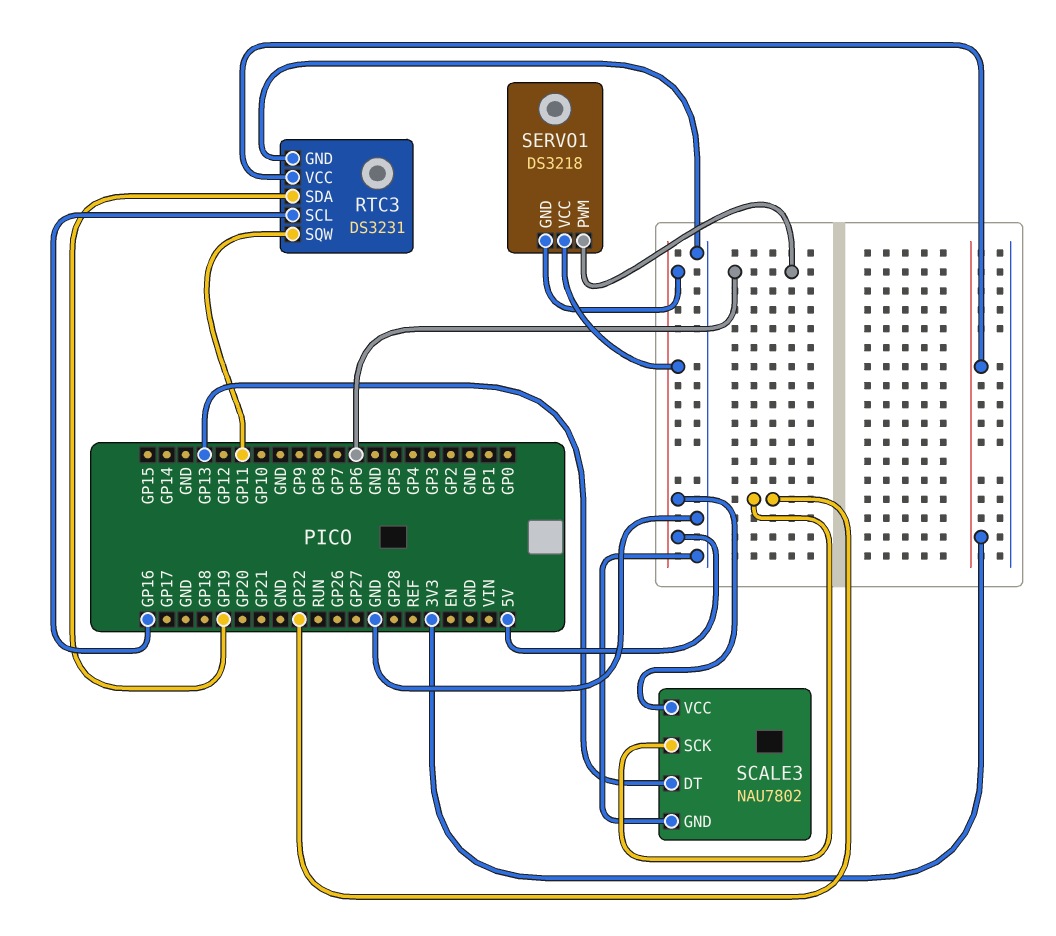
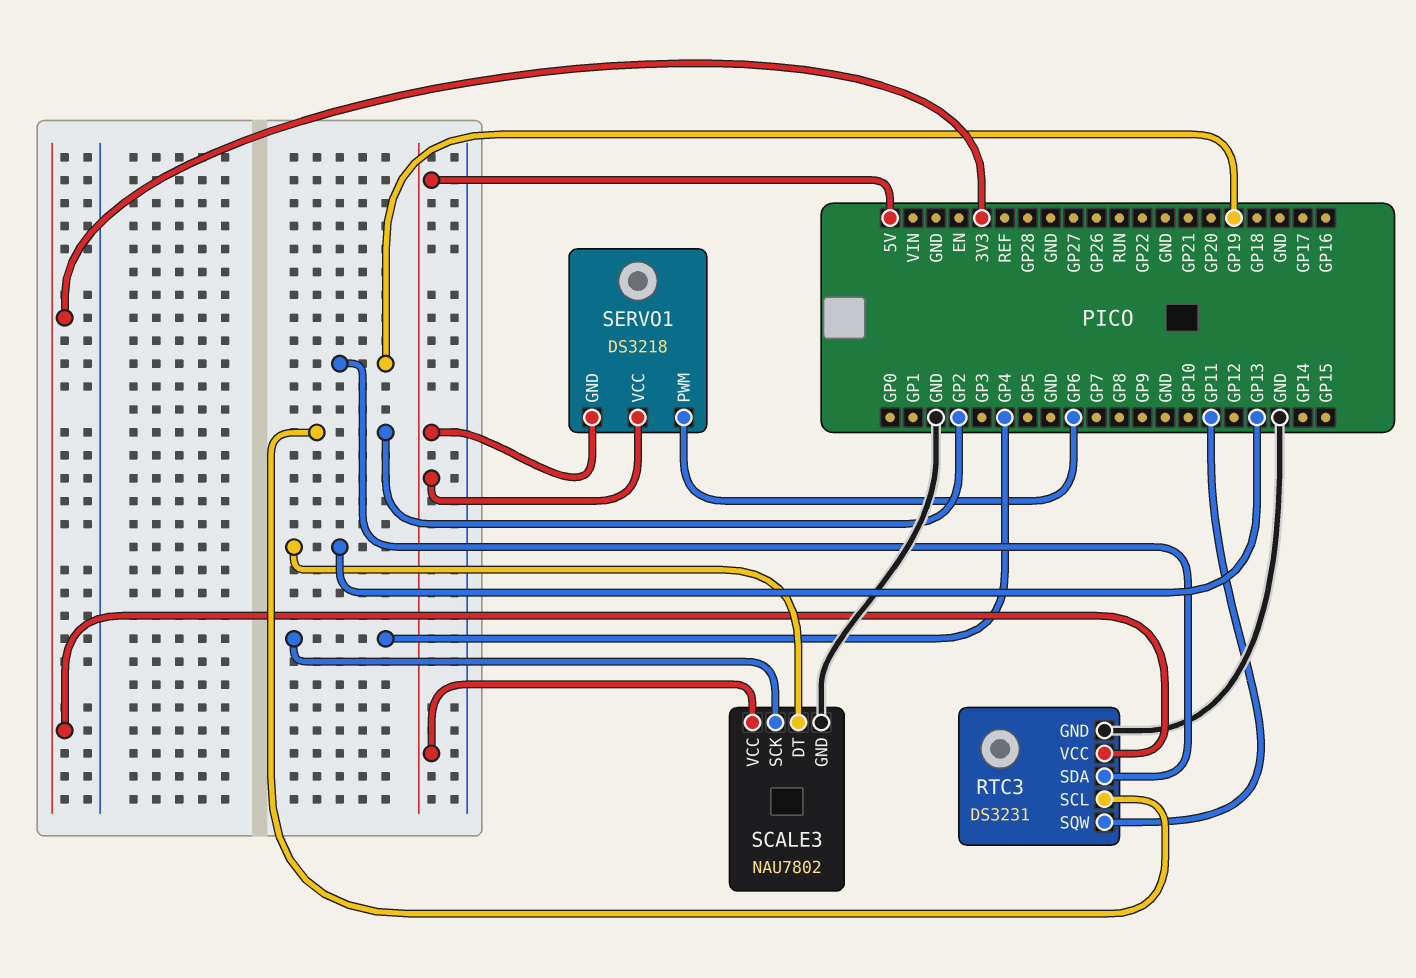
RTC3 pin SCL: GP16 -> GP2
SCALE3 pin SCK: GP22 -> GP4

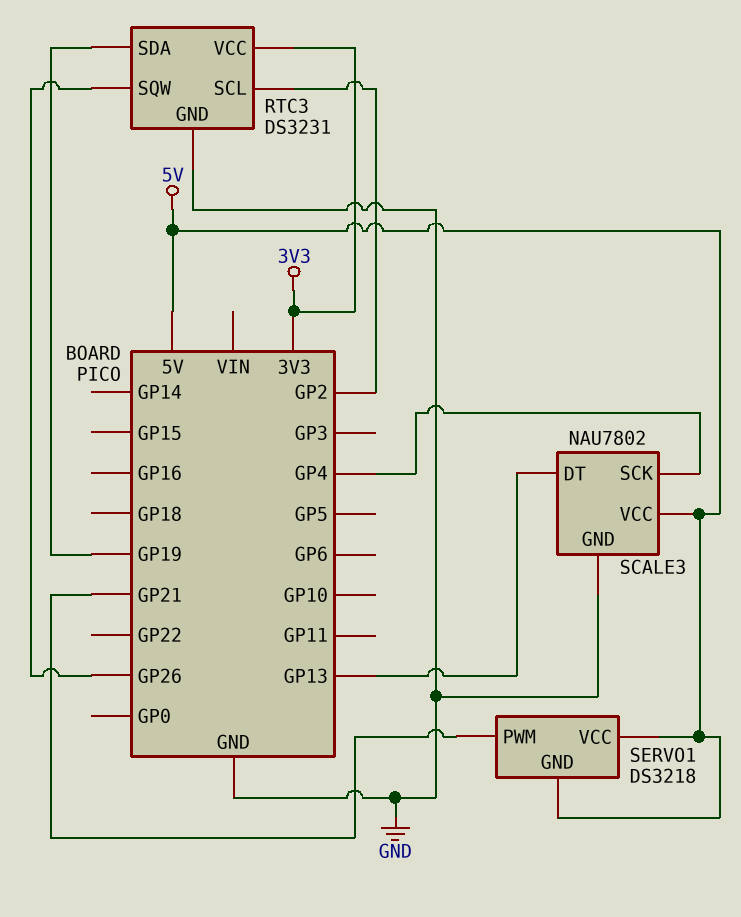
RTC3 pin SQW: GP11 -> GP26
SERVO1 pin PWM: GP6 -> GP21

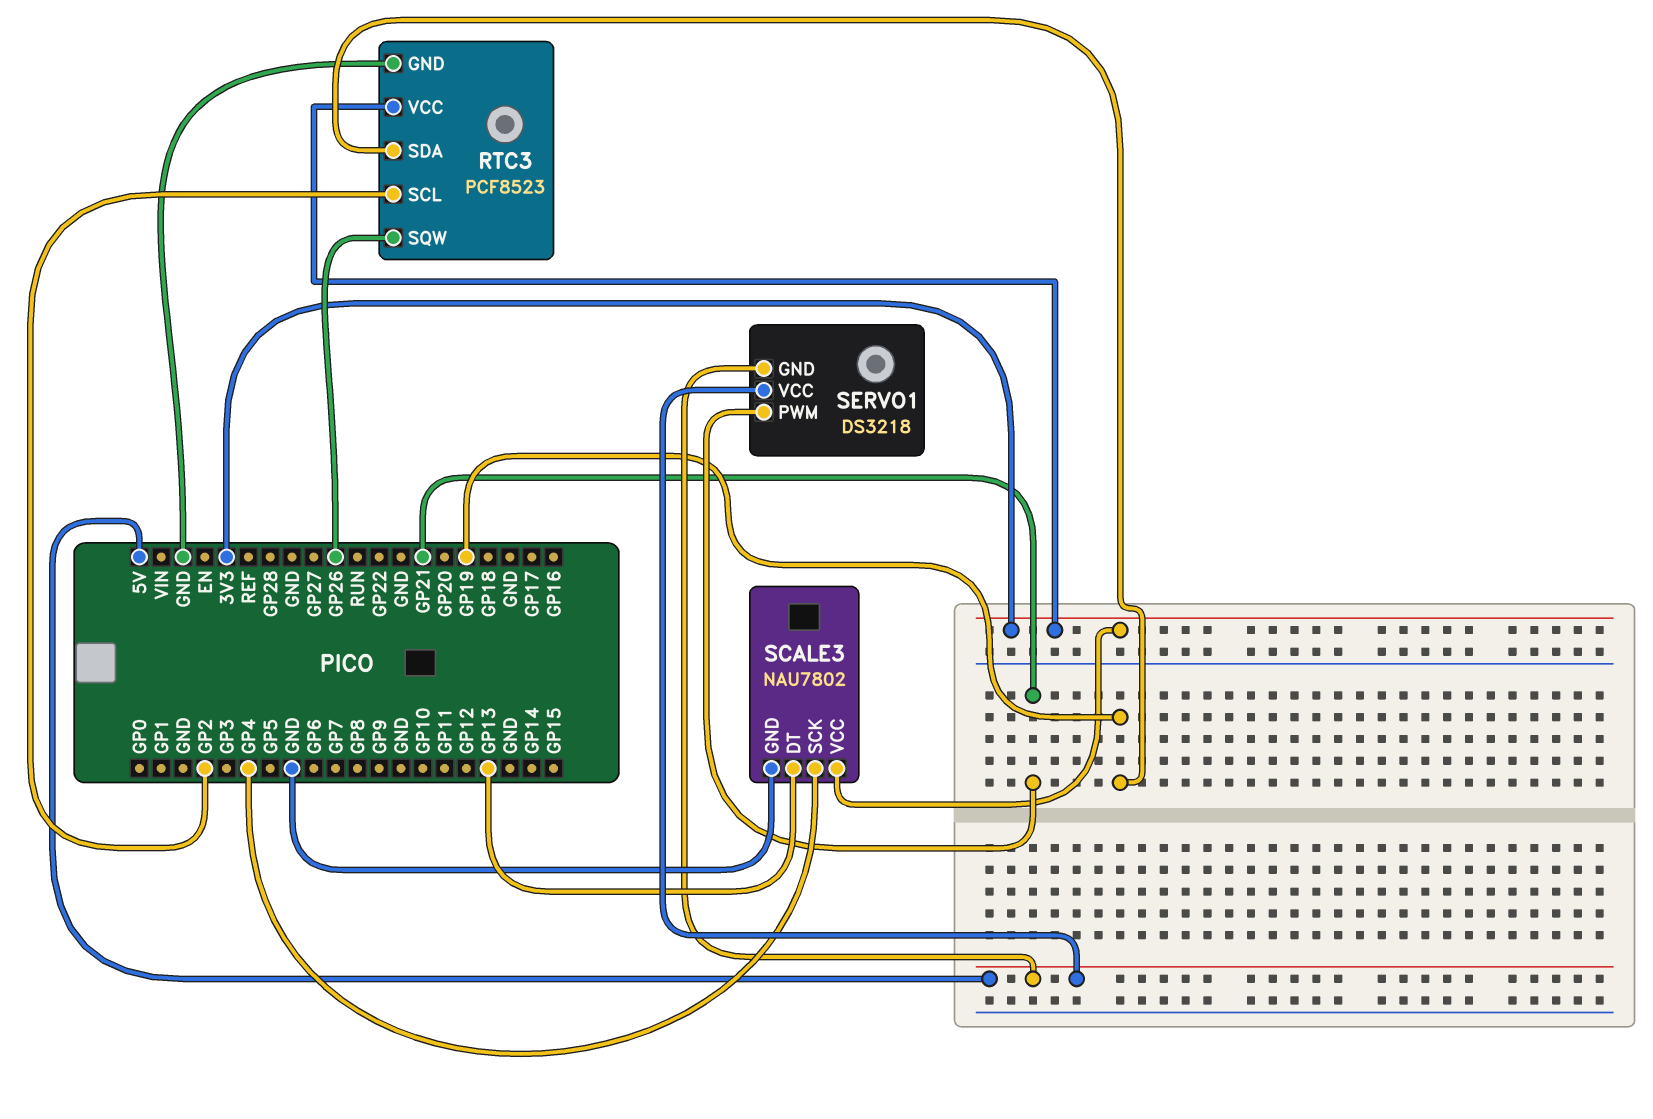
RTC3: DS3231 -> PCF8523
SCALE3 pin VCC: 5V -> 3V3

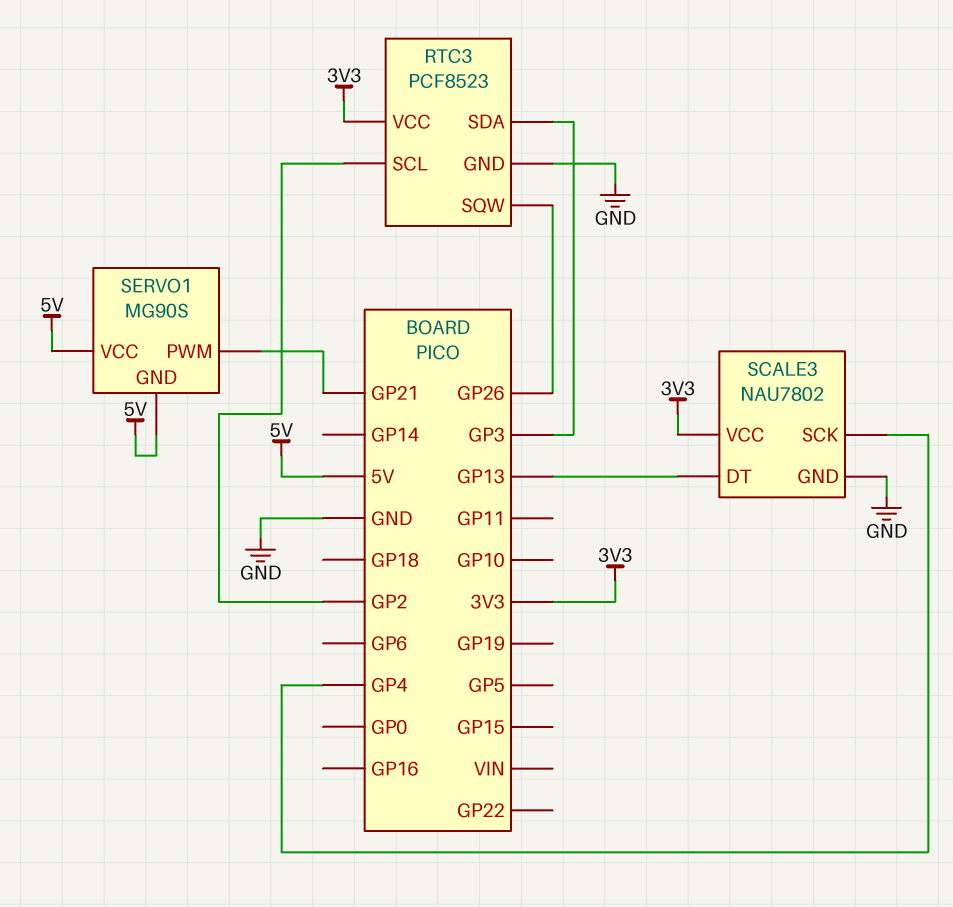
RTC3 pin SDA: GP19 -> GP3
SERVO1: DS3218 -> MG90S

